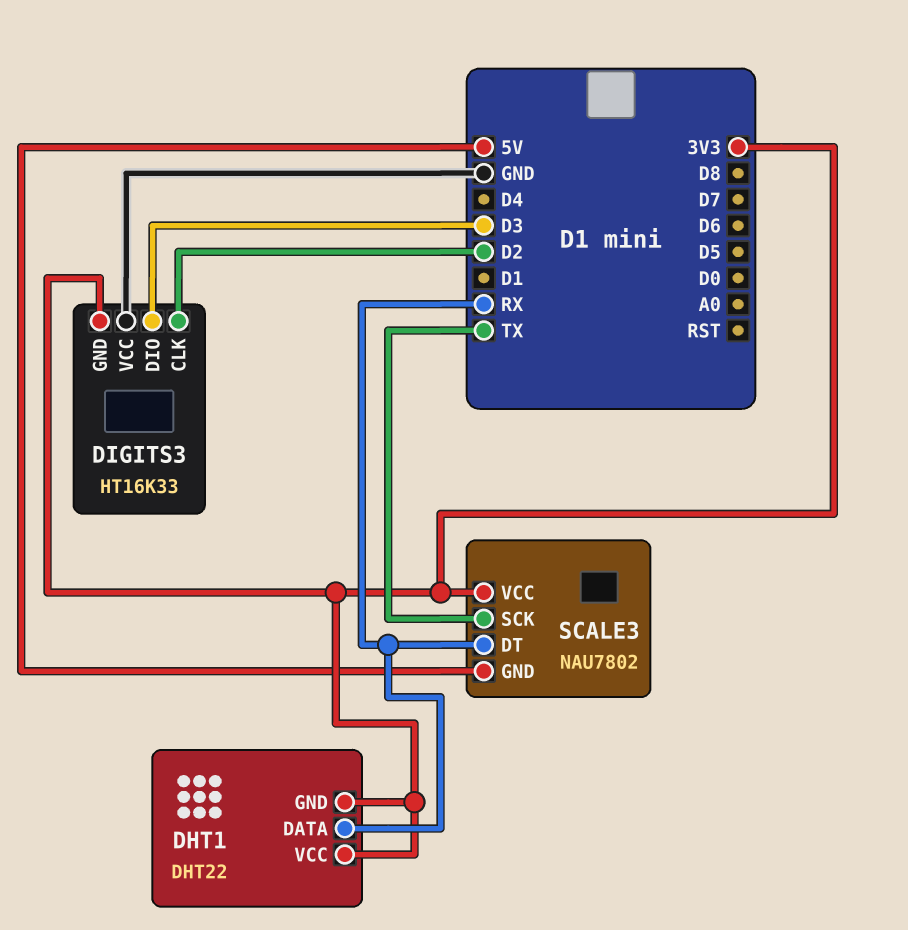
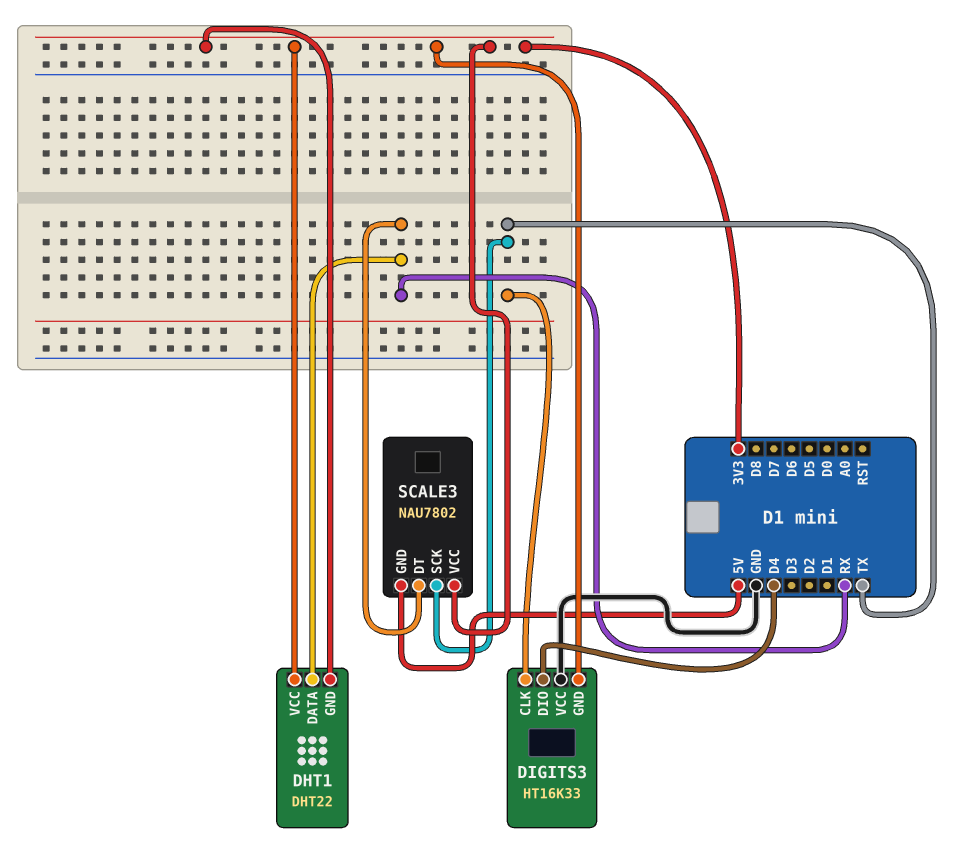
DIGITS3 pin CLK: D2 -> TX
DIGITS3 pin DIO: D3 -> D4

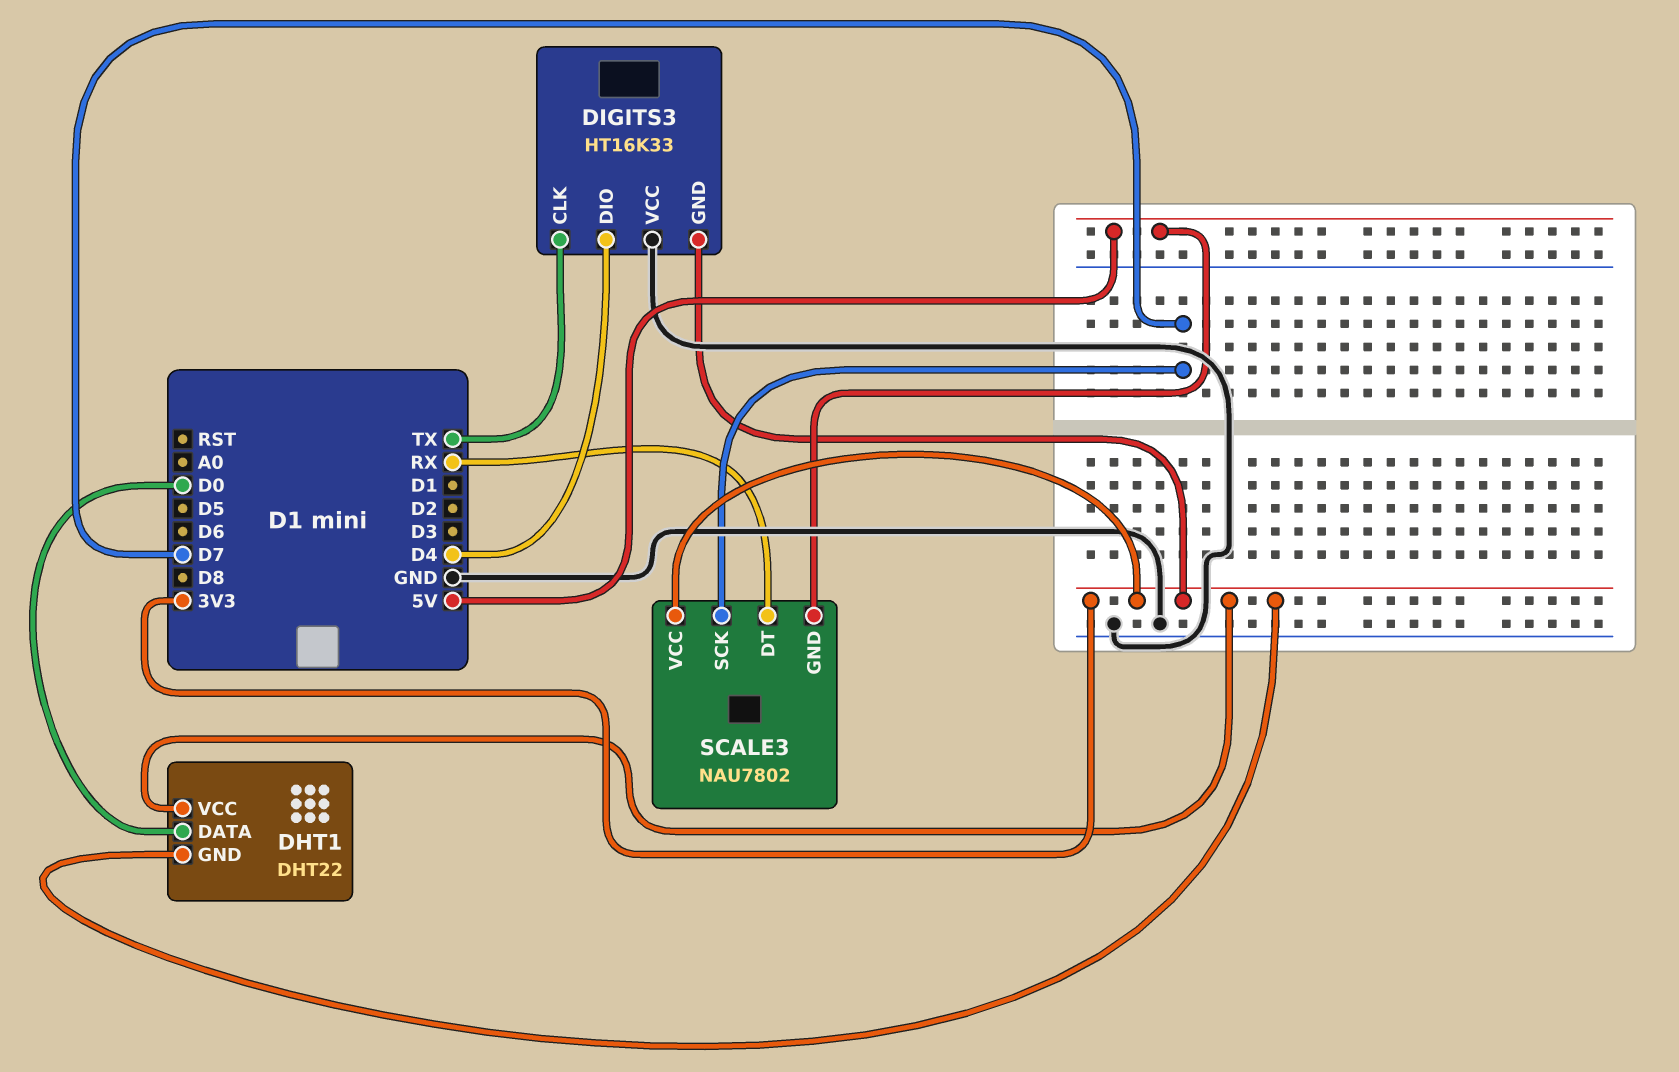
DHT1 pin DATA: RX -> D0
SCALE3 pin SCK: TX -> D7

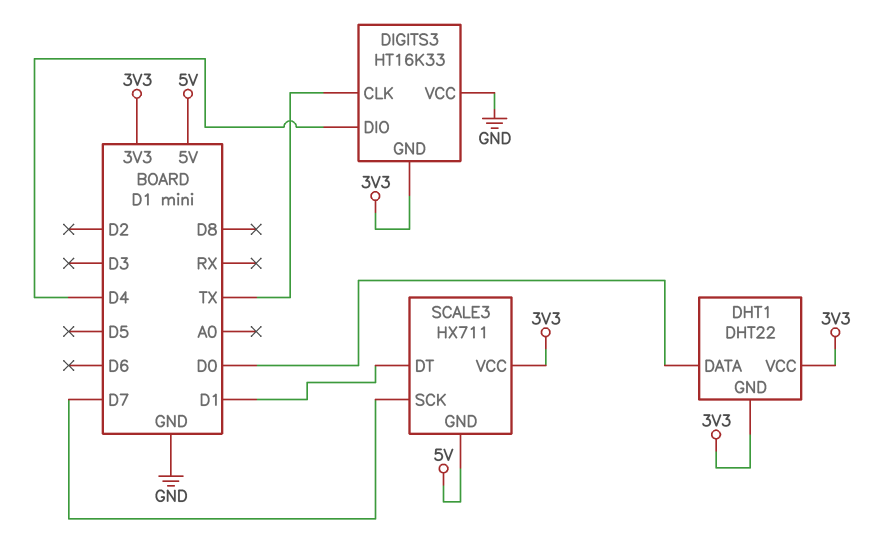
SCALE3: NAU7802 -> HX711
SCALE3 pin DT: RX -> D1

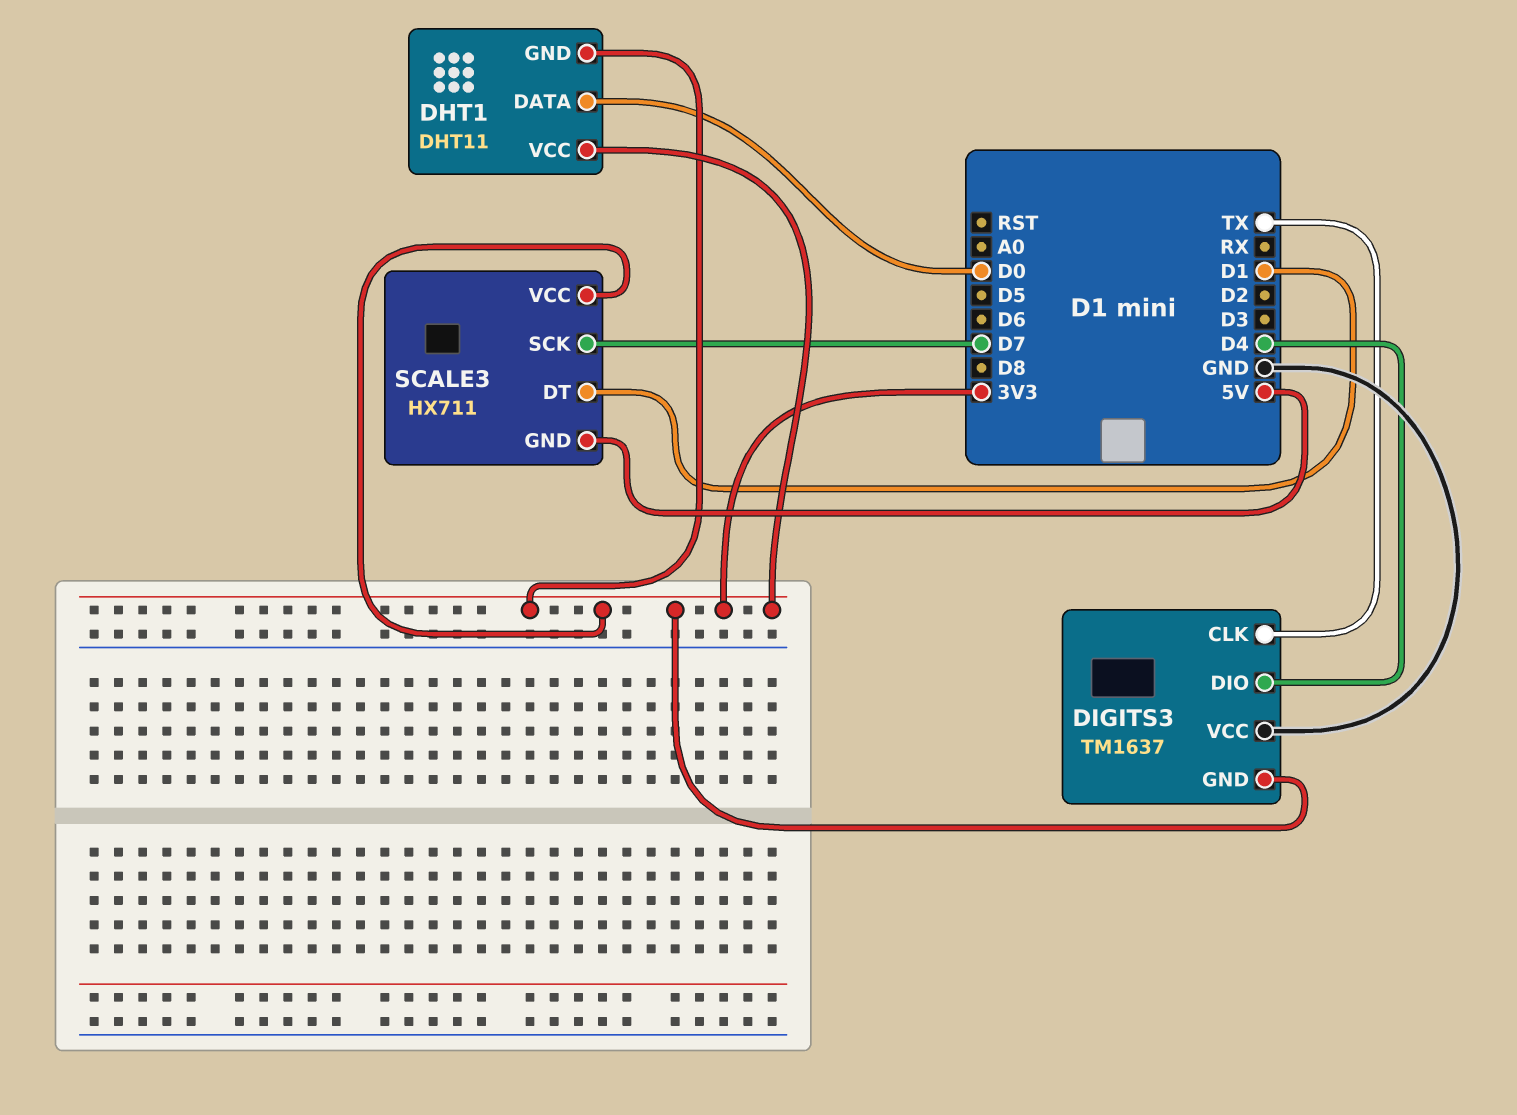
DHT1: DHT22 -> DHT11
DIGITS3: HT16K33 -> TM1637

